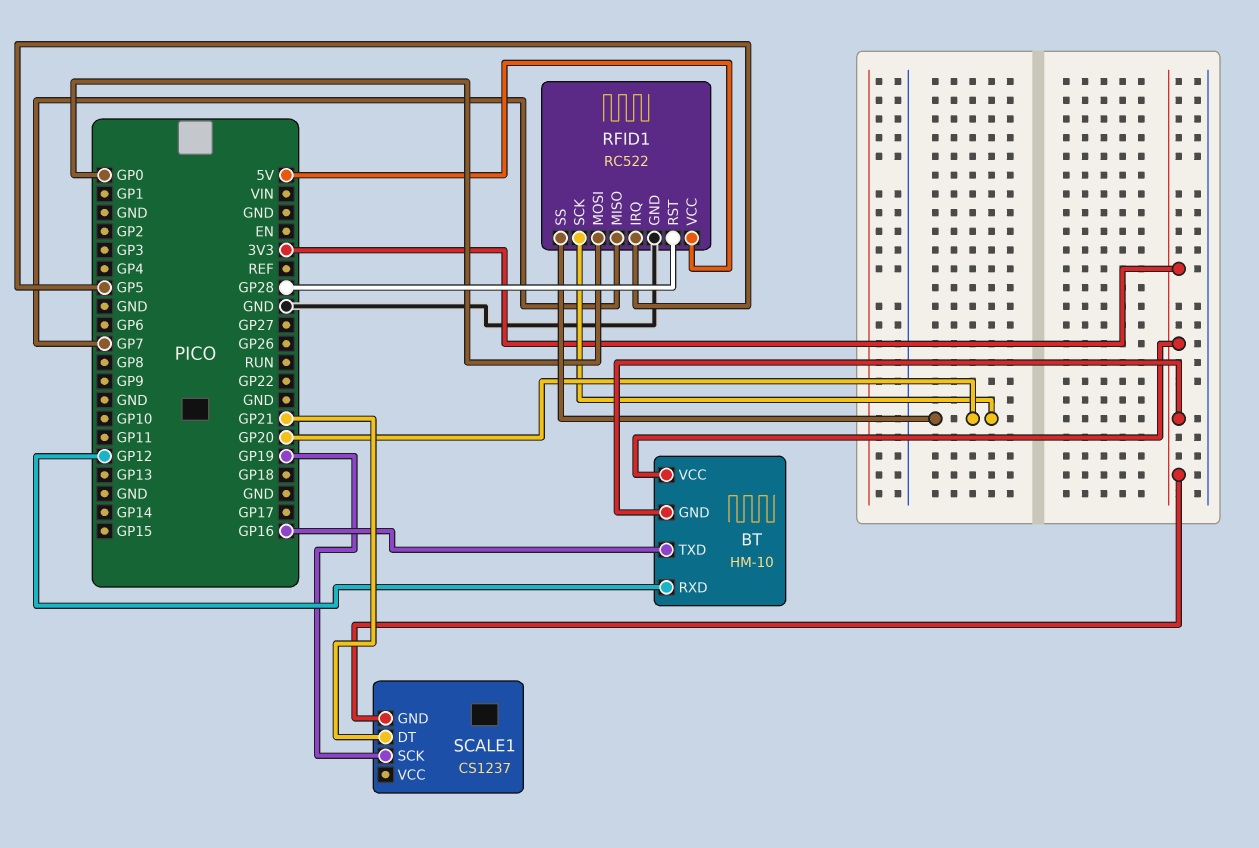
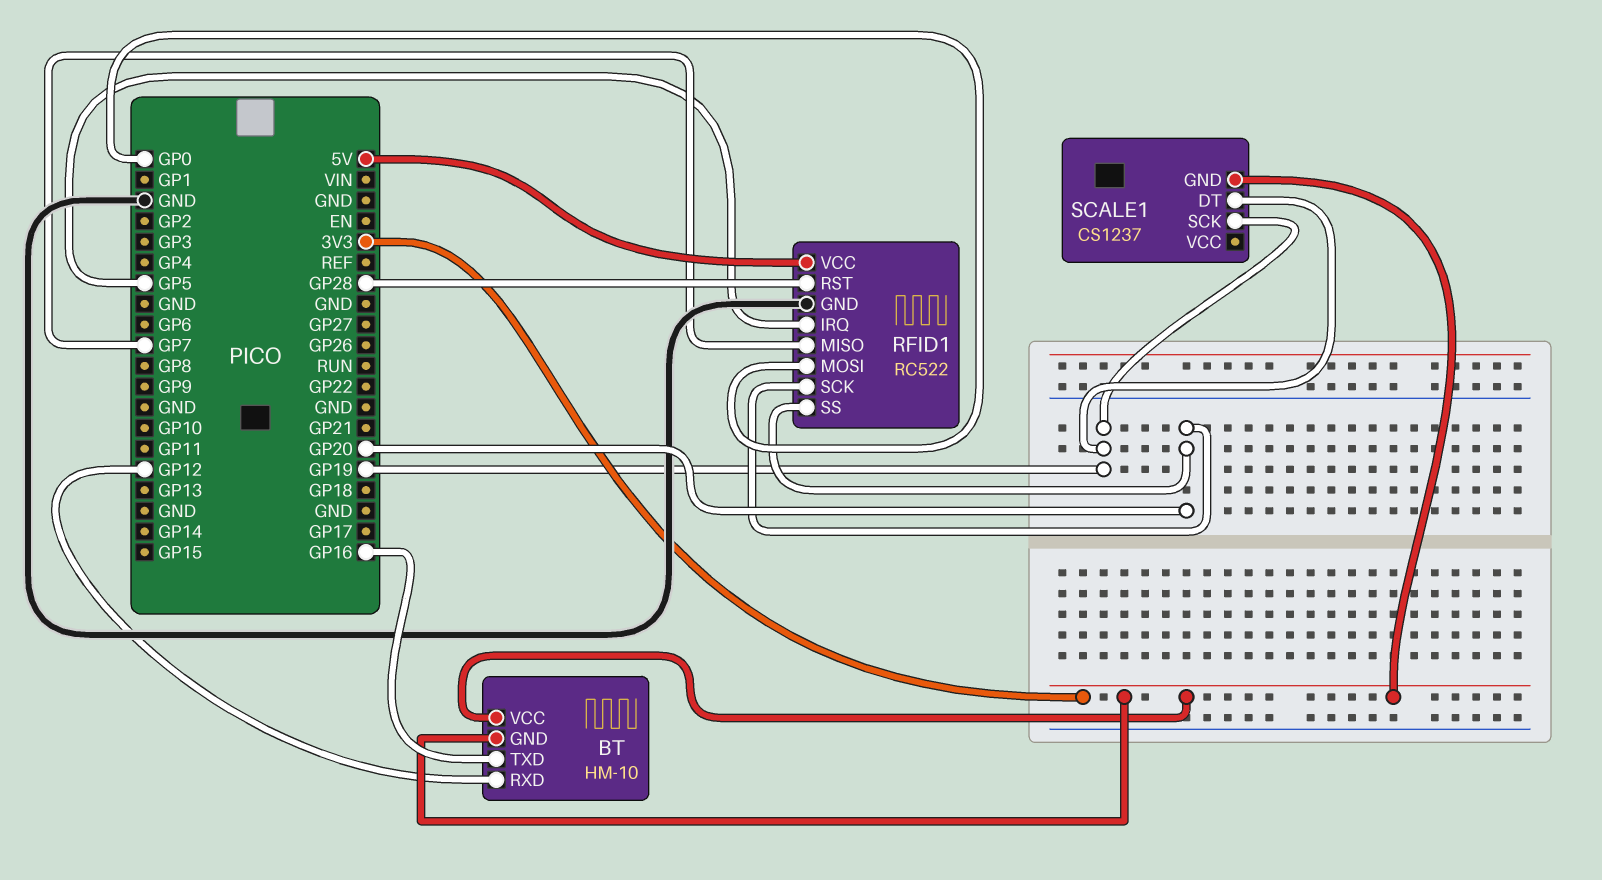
SCALE1 pin DT: GP21 -> GP19

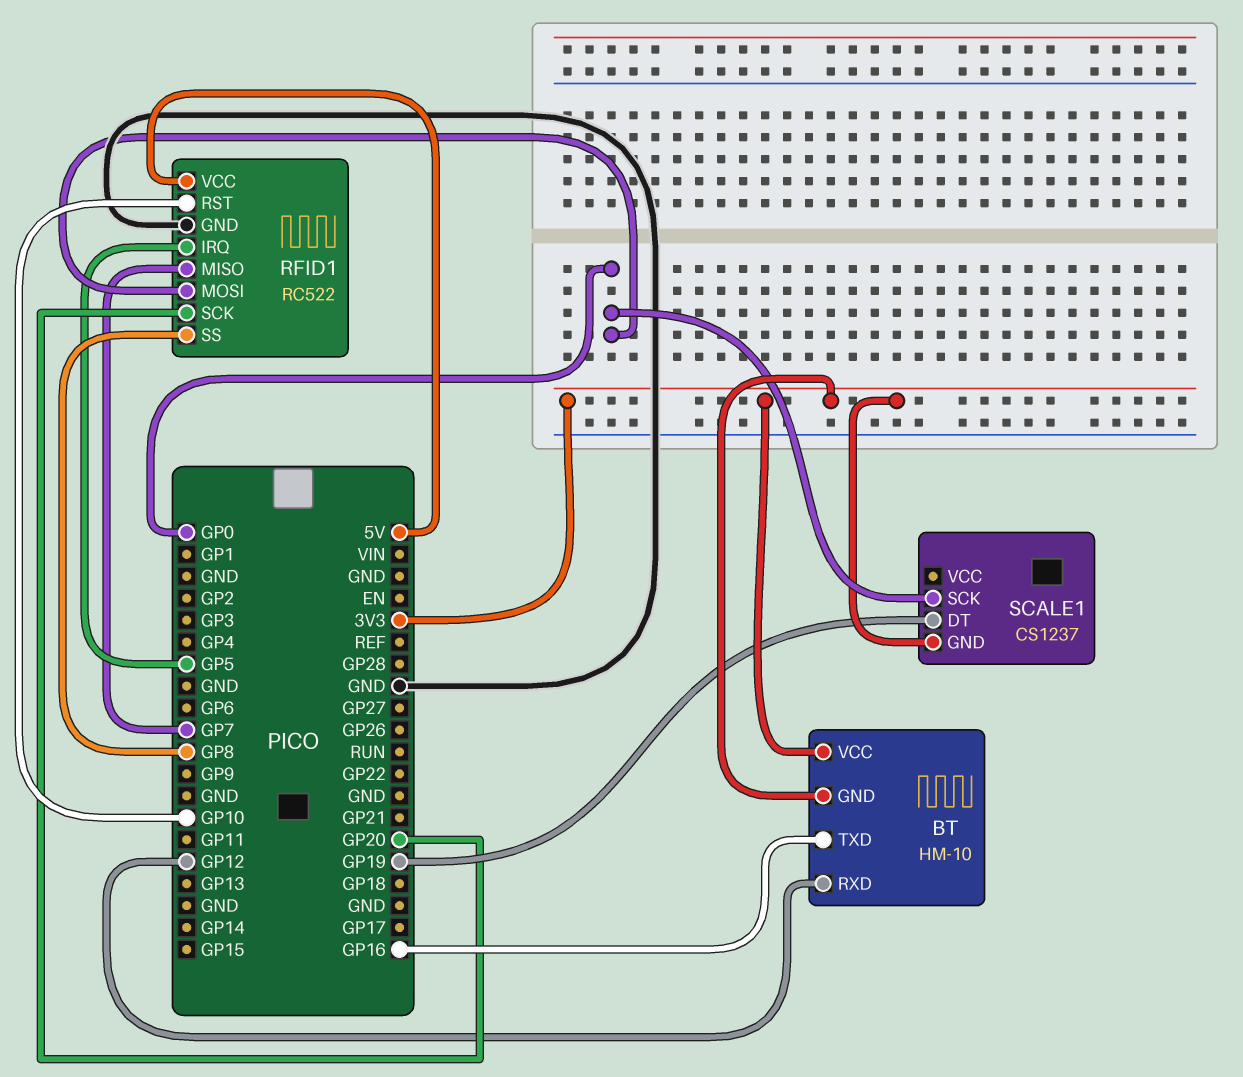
RFID1 pin RST: GP28 -> GP10
RFID1 pin SS: GP20 -> GP8
SCALE1 pin SCK: GP19 -> GP0

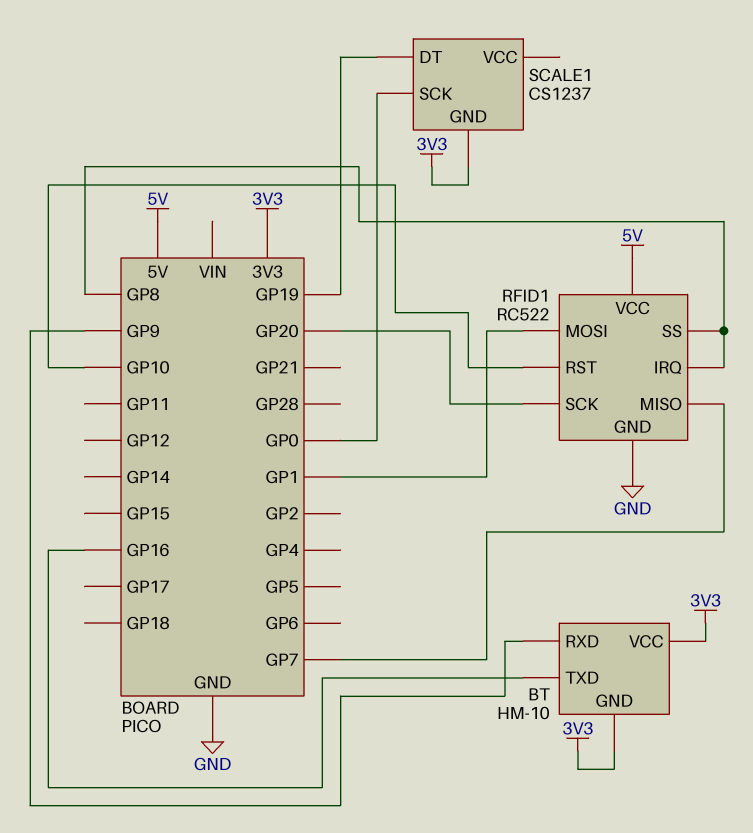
BT pin RXD: GP12 -> GP9
RFID1 pin IRQ: GP5 -> GP8
RFID1 pin MOSI: GP0 -> GP1

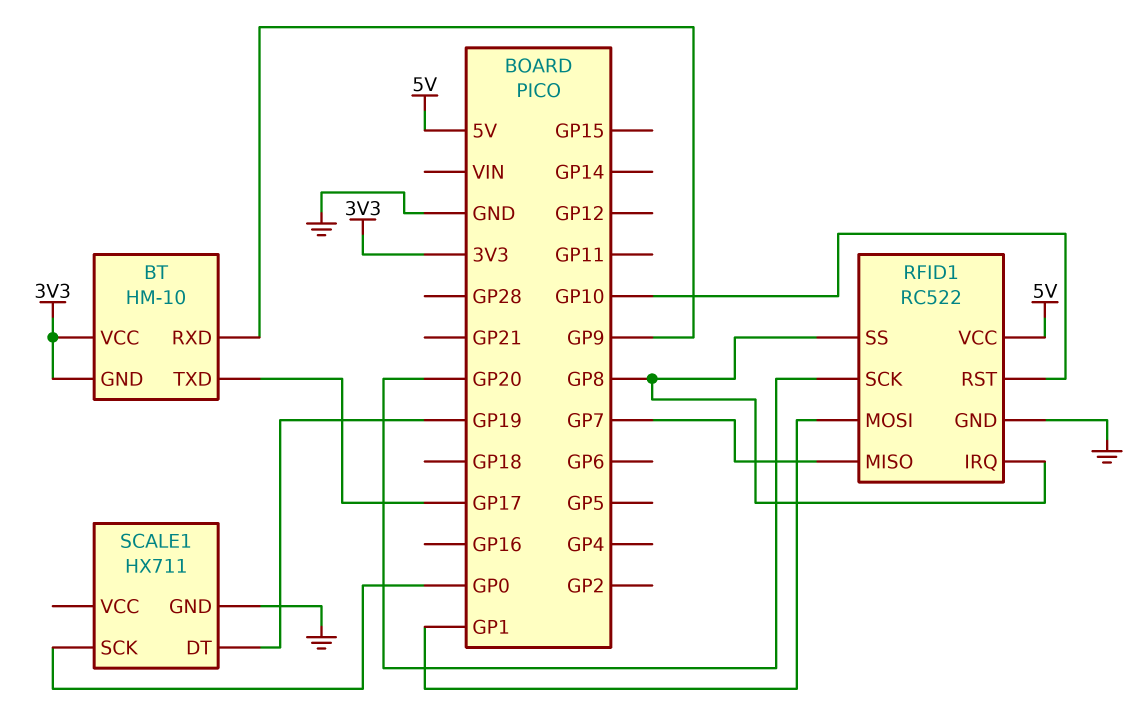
BT pin TXD: GP16 -> GP17
SCALE1: CS1237 -> HX711
SCALE1 pin GND: 3V3 -> GND

